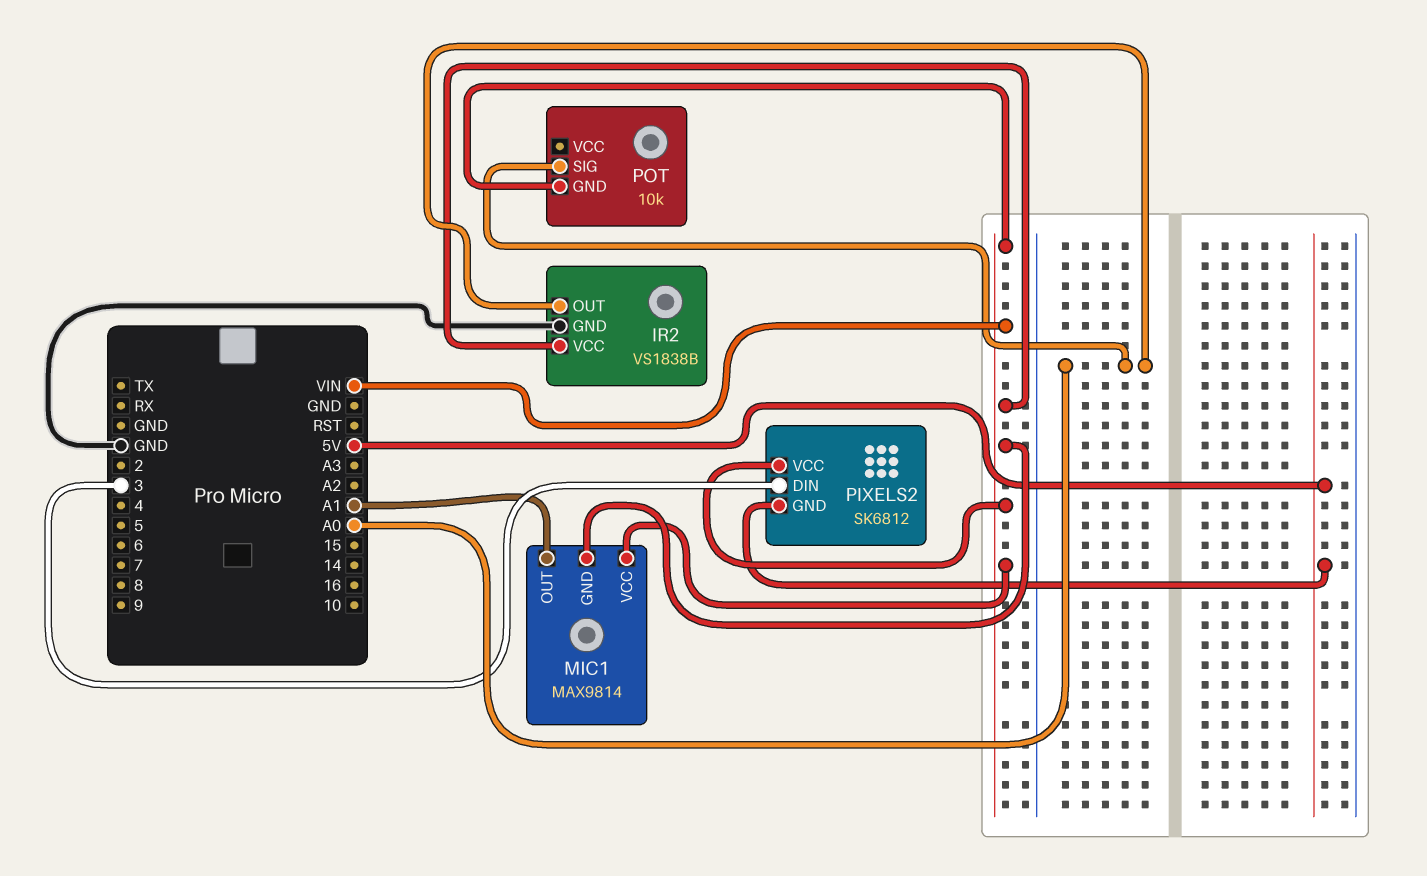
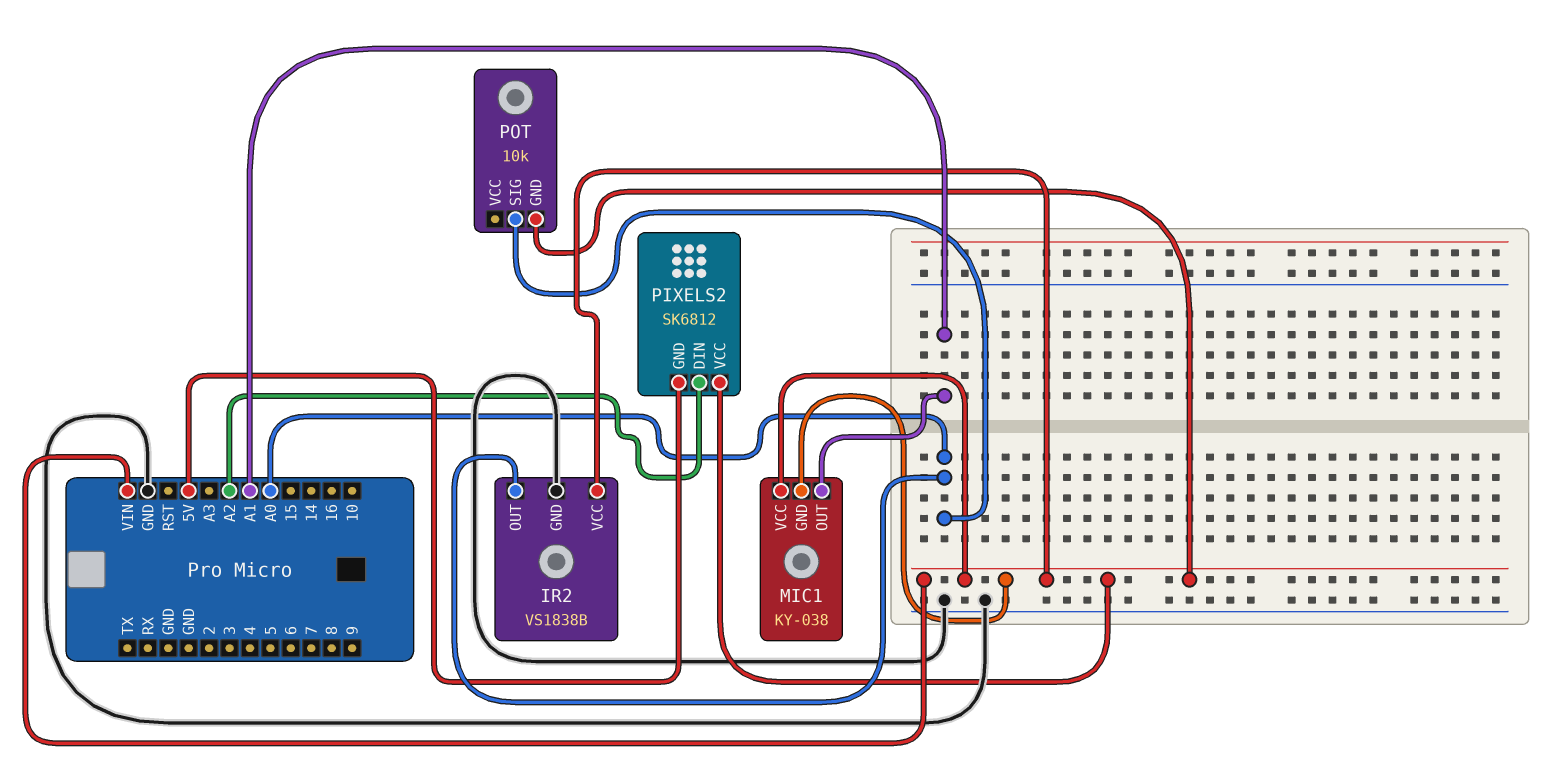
MIC1: MAX9814 -> KY-038
PIXELS2 pin DIN: 3 -> A2

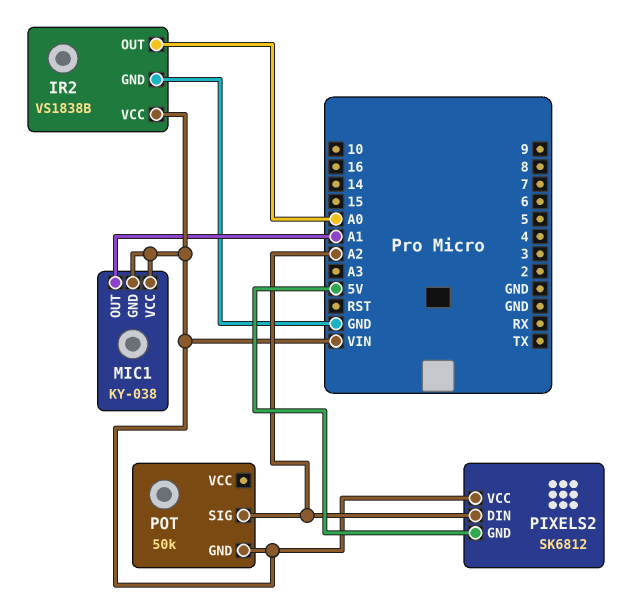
POT: 10k -> 50k
POT pin SIG: A0 -> A2

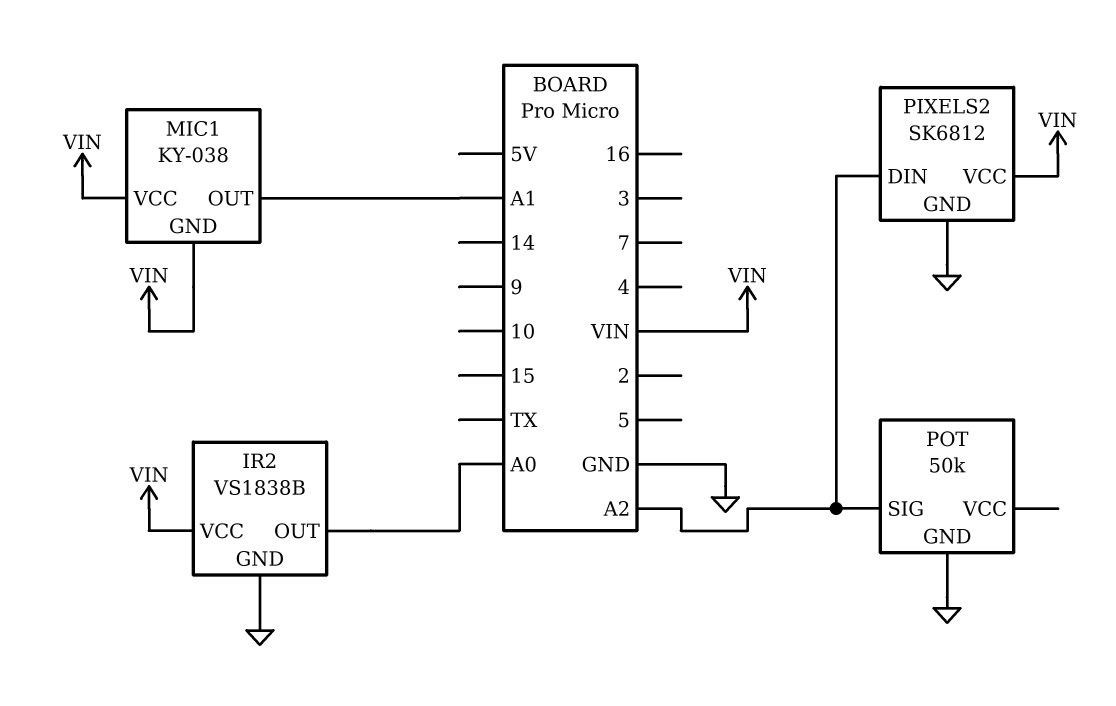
PIXELS2 pin GND: 5V -> GND
POT pin GND: VIN -> GND

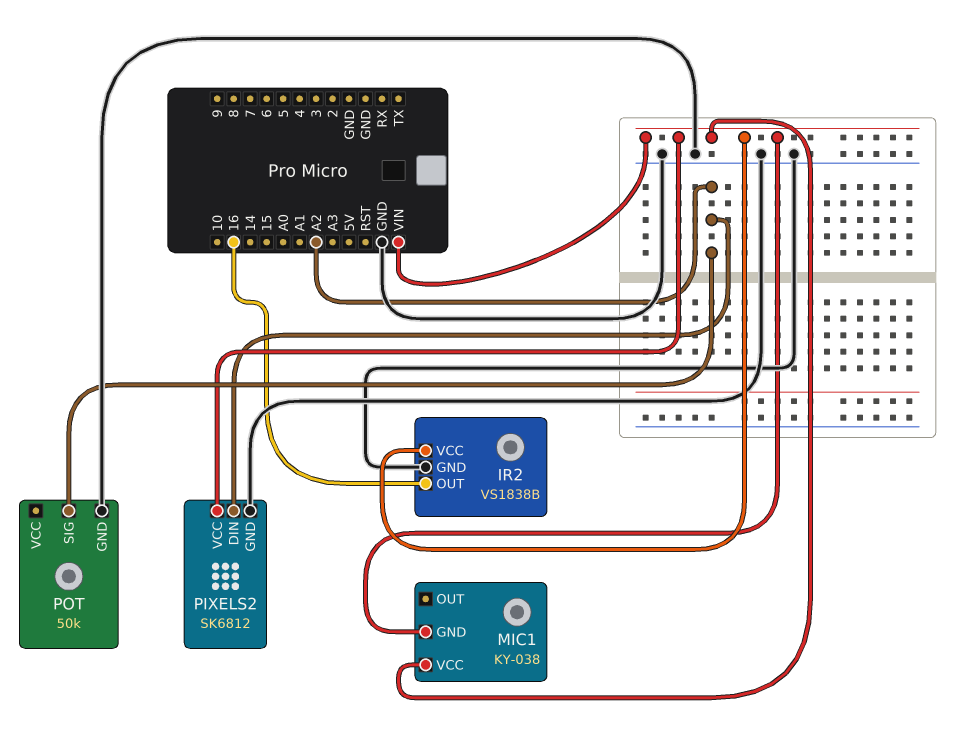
IR2 pin OUT: A0 -> 16
MIC1 pin OUT: A1 -> none

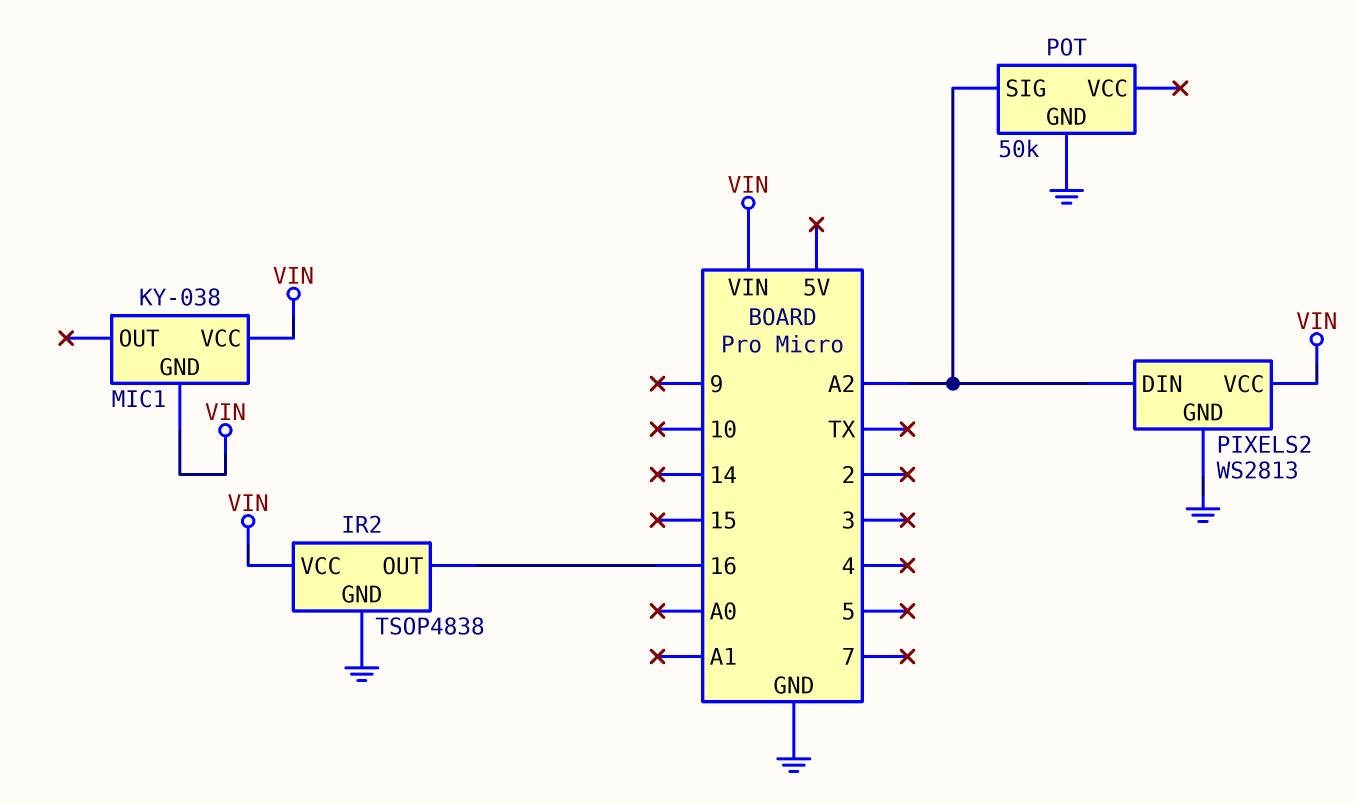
IR2: VS1838B -> TSOP4838
PIXELS2: SK6812 -> WS2813

